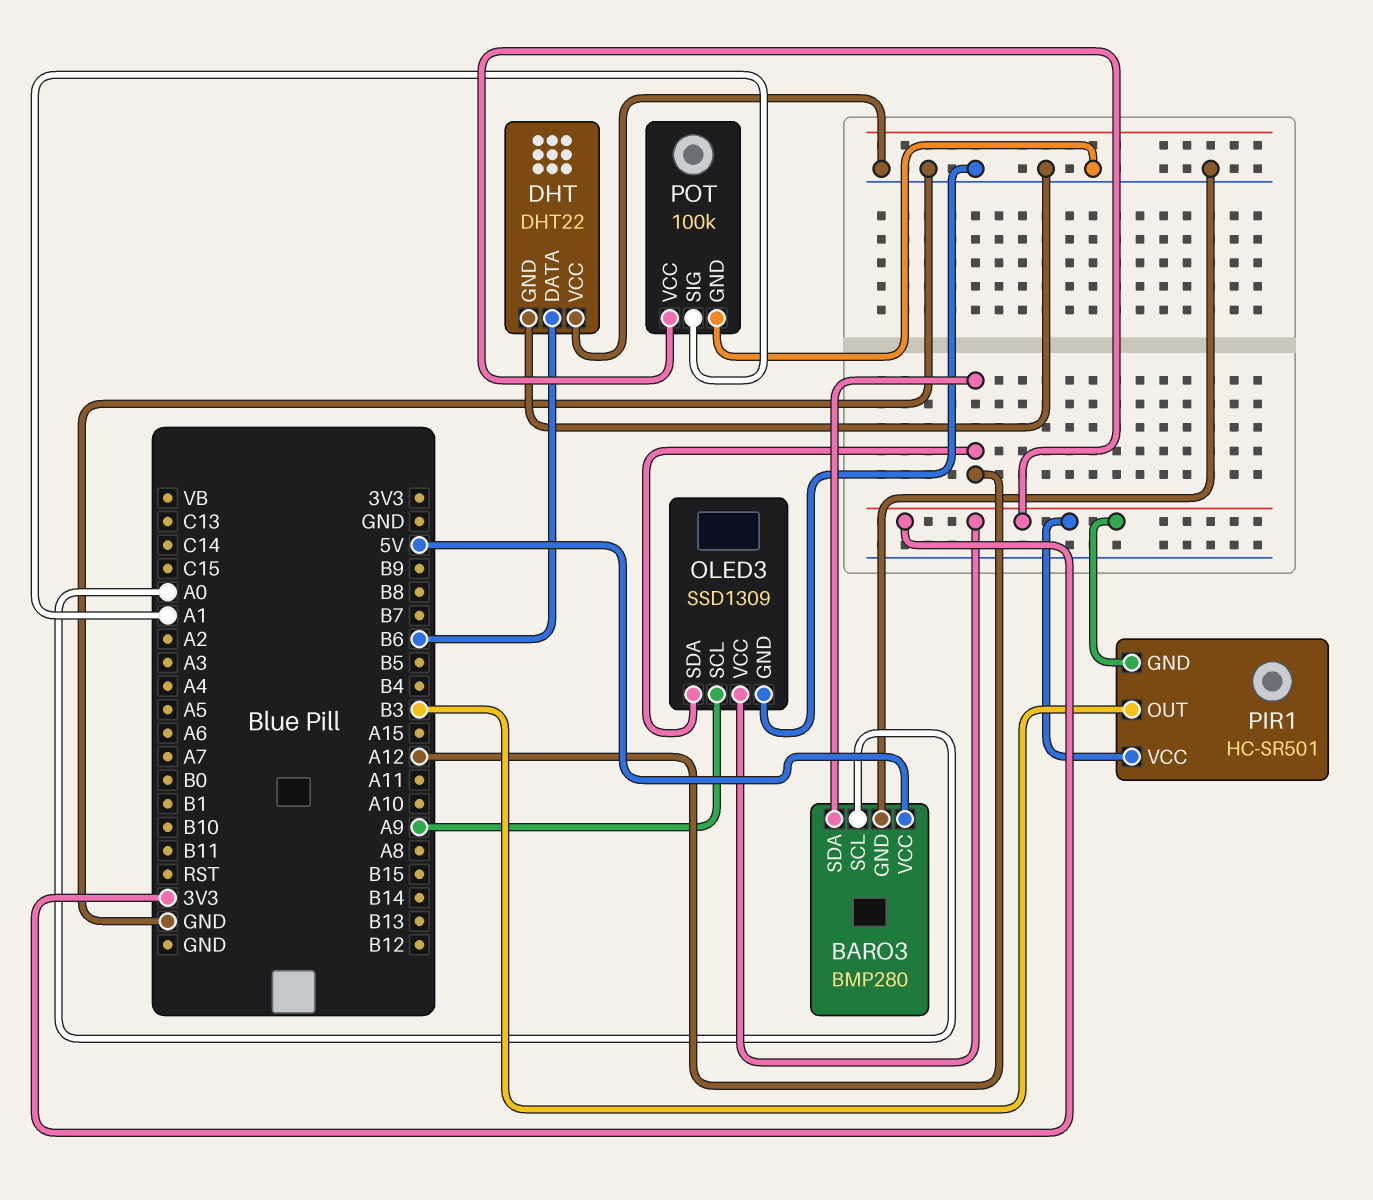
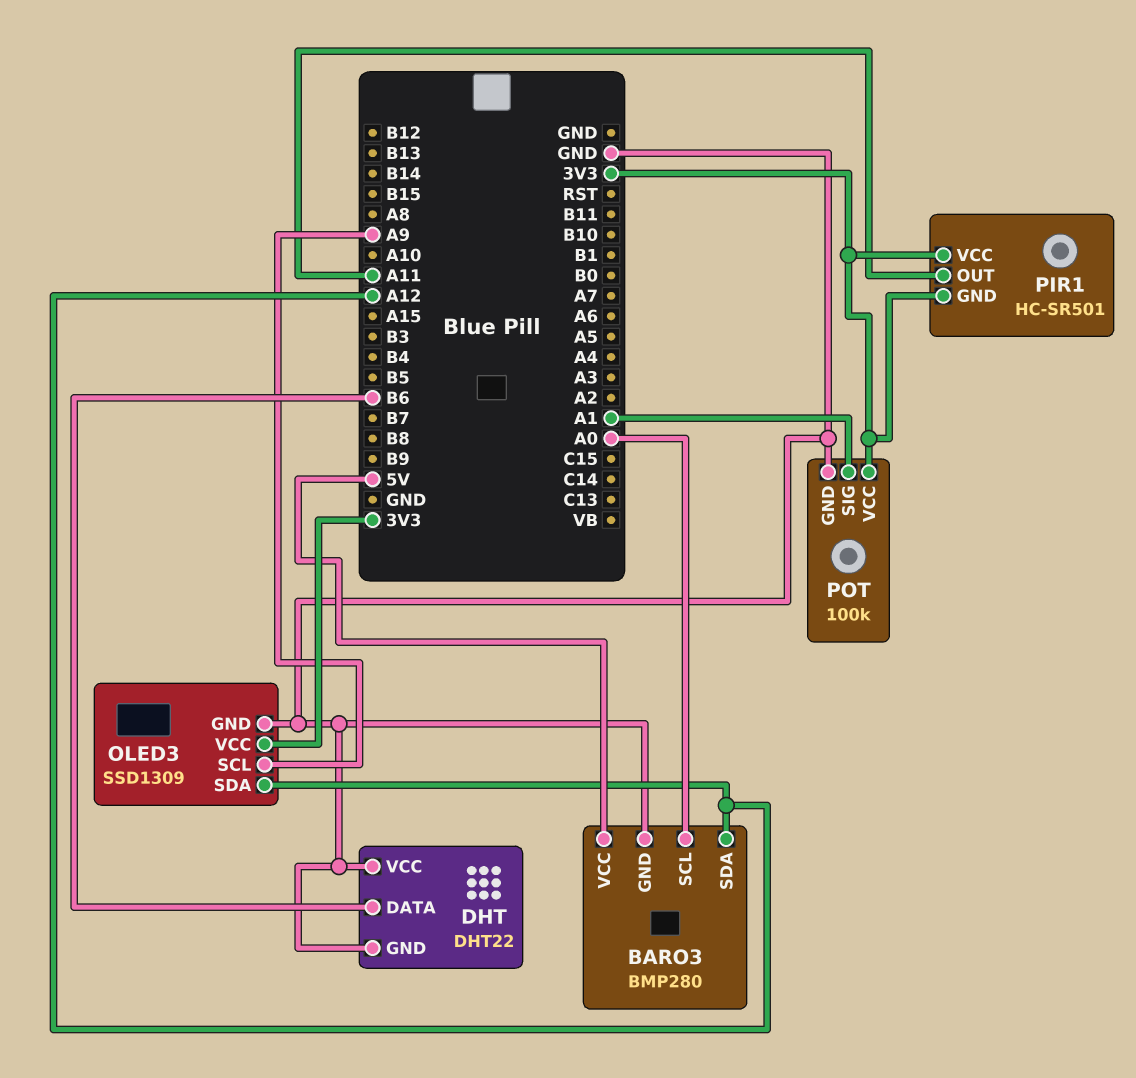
PIR1 pin OUT: B3 -> A11

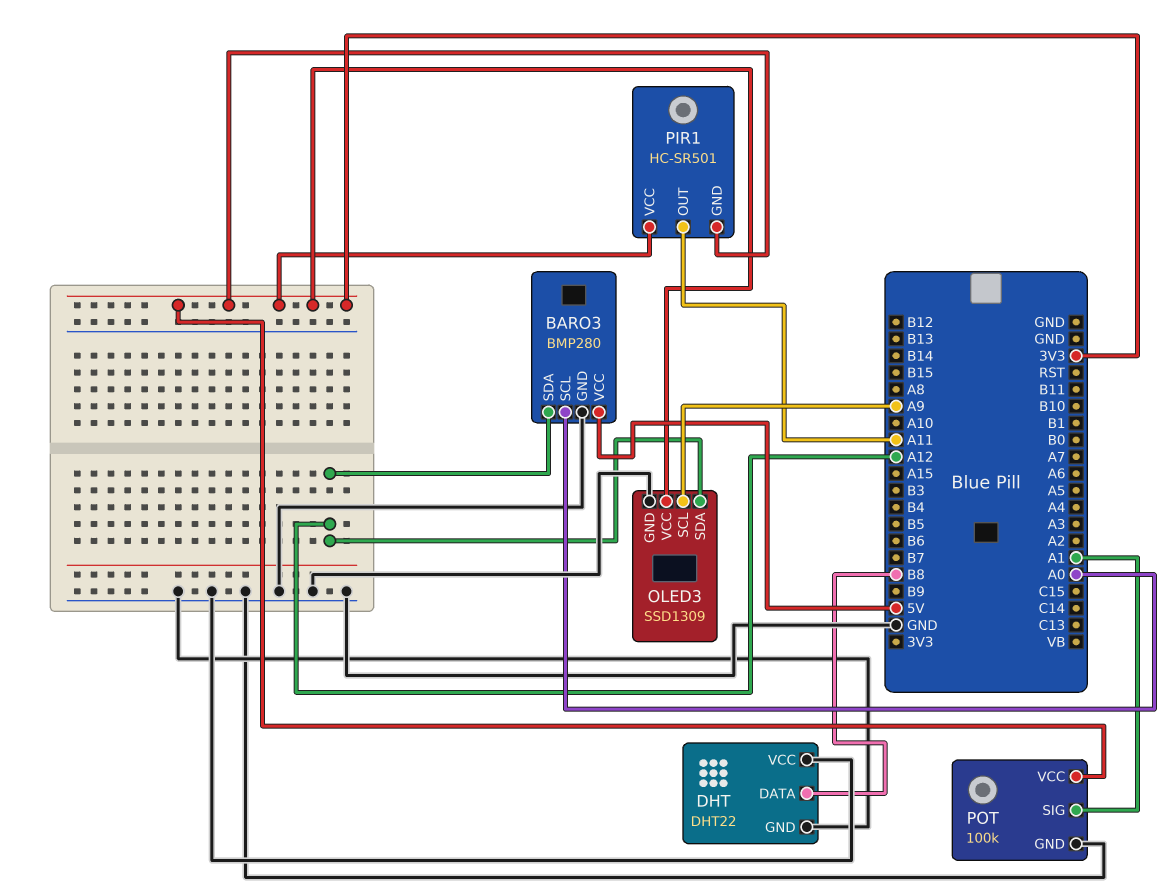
DHT pin DATA: B6 -> B8

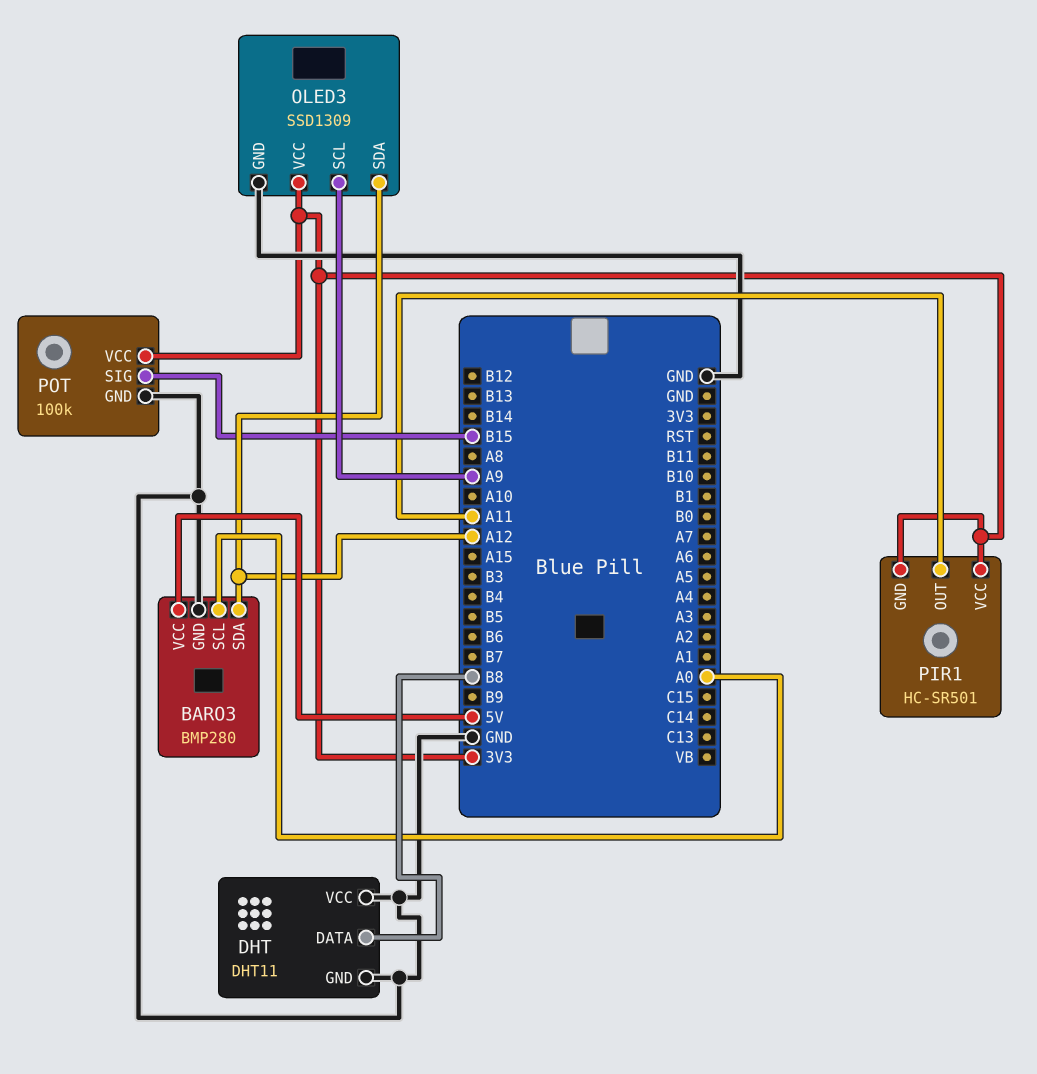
DHT: DHT22 -> DHT11
POT pin SIG: A1 -> B15

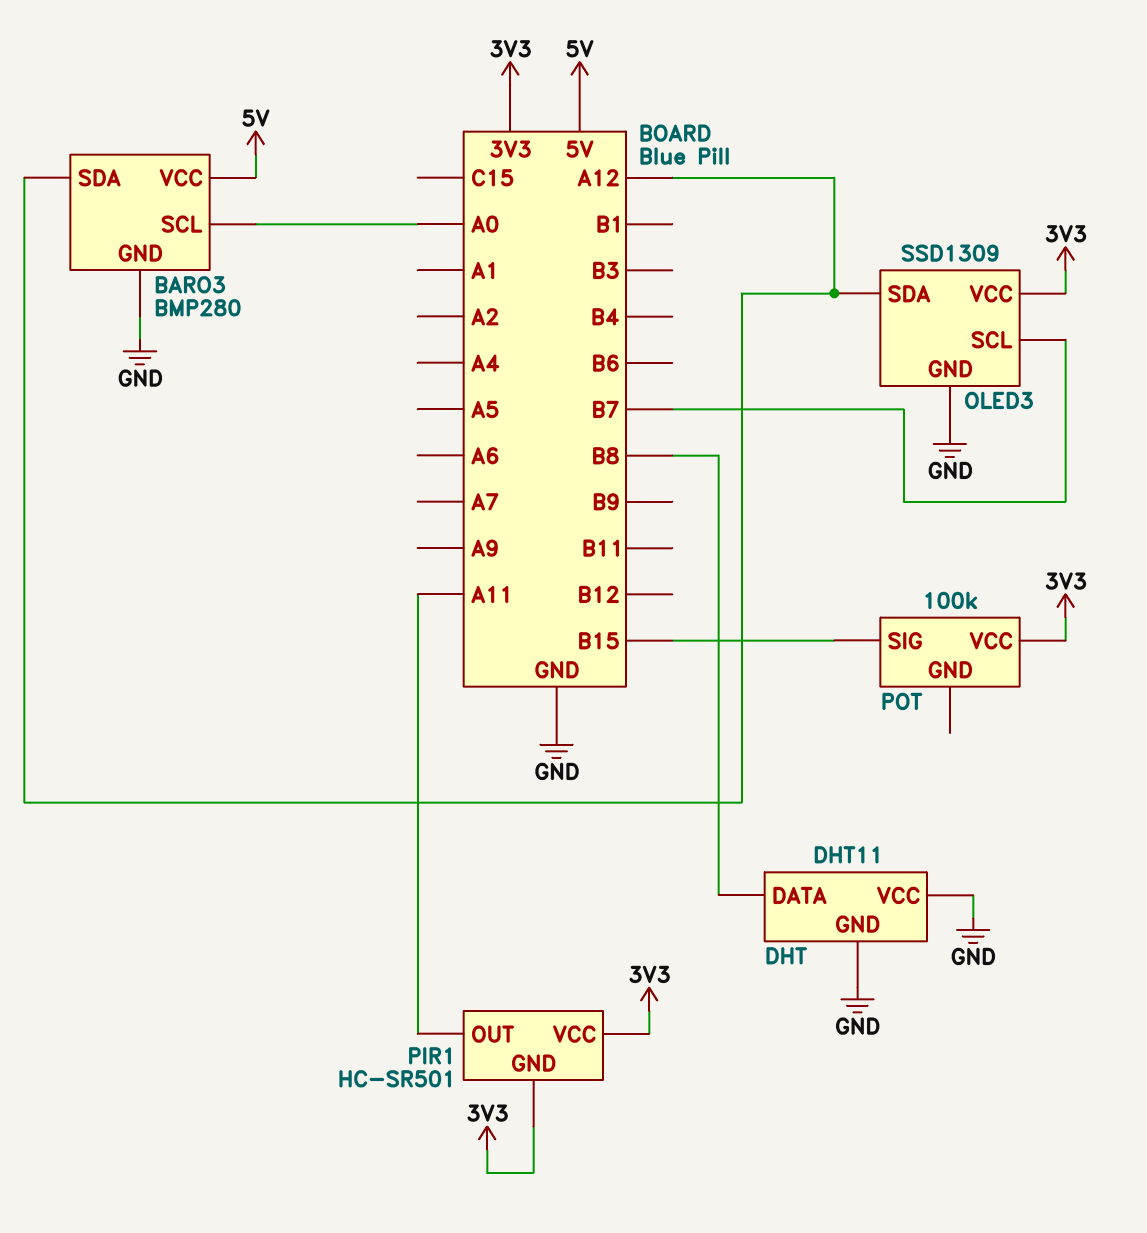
OLED3 pin SCL: A9 -> B7
POT pin GND: GND -> none

